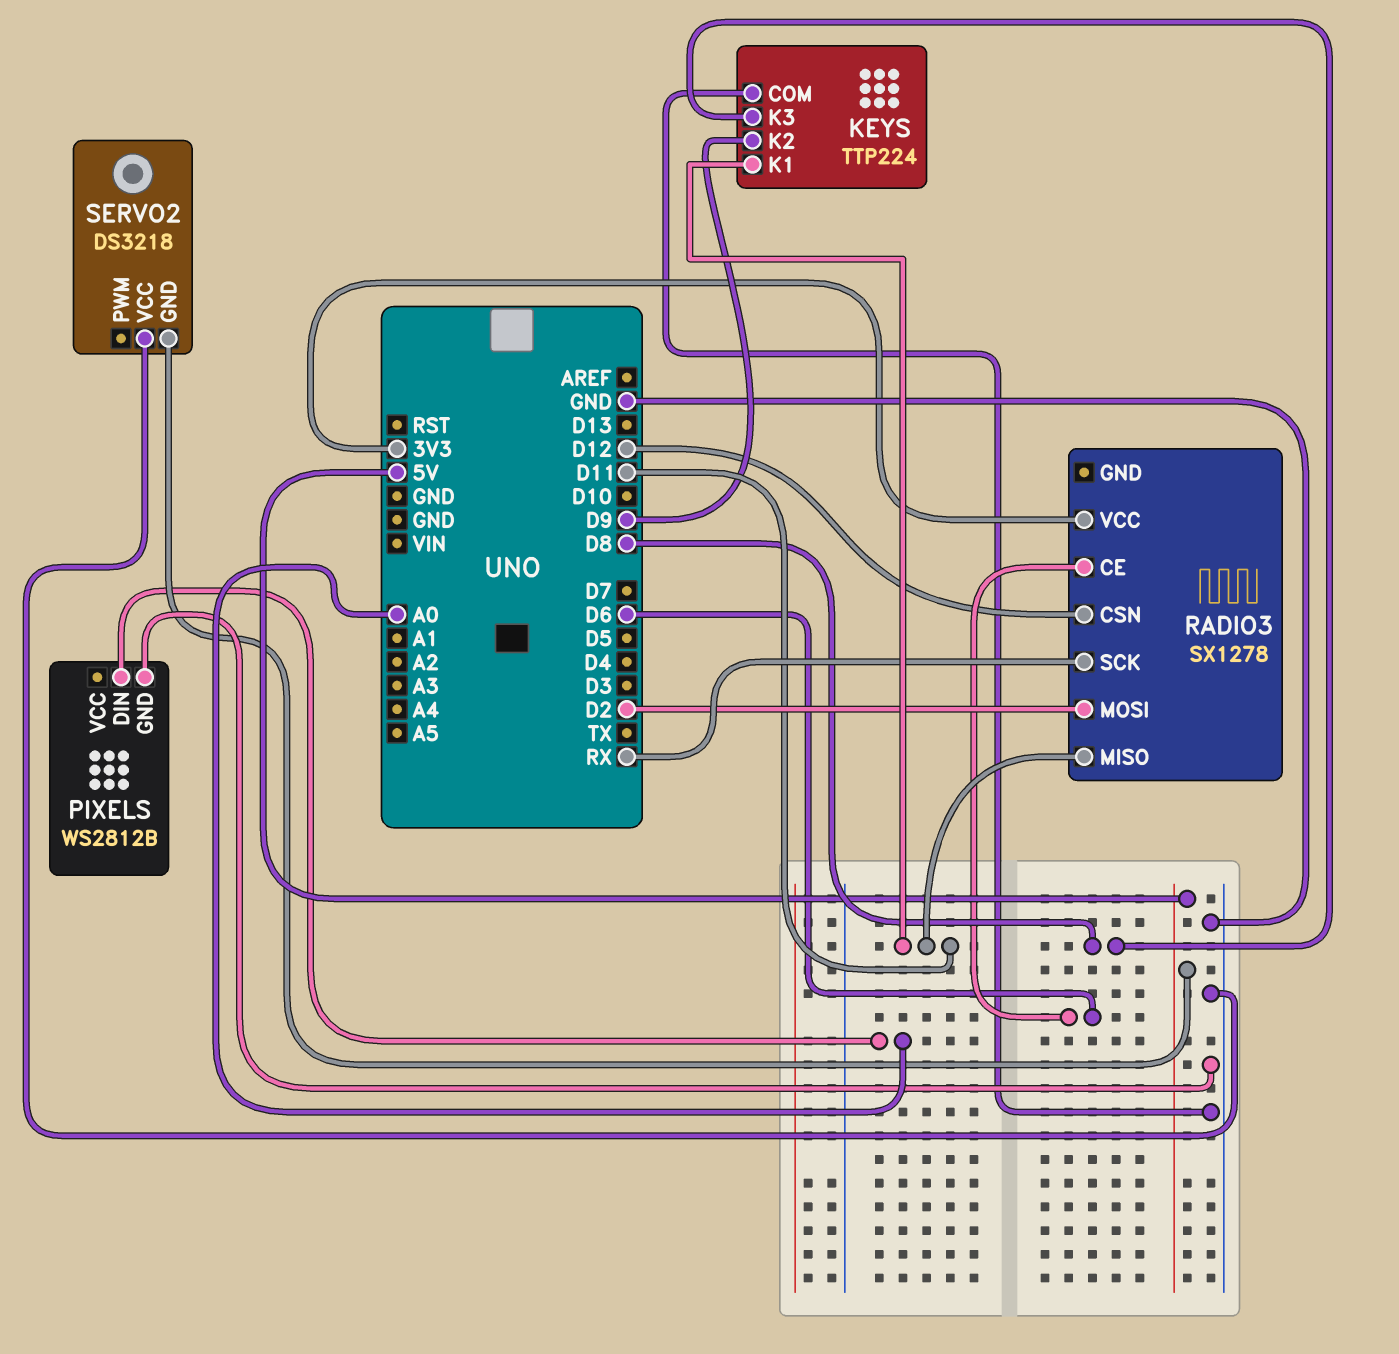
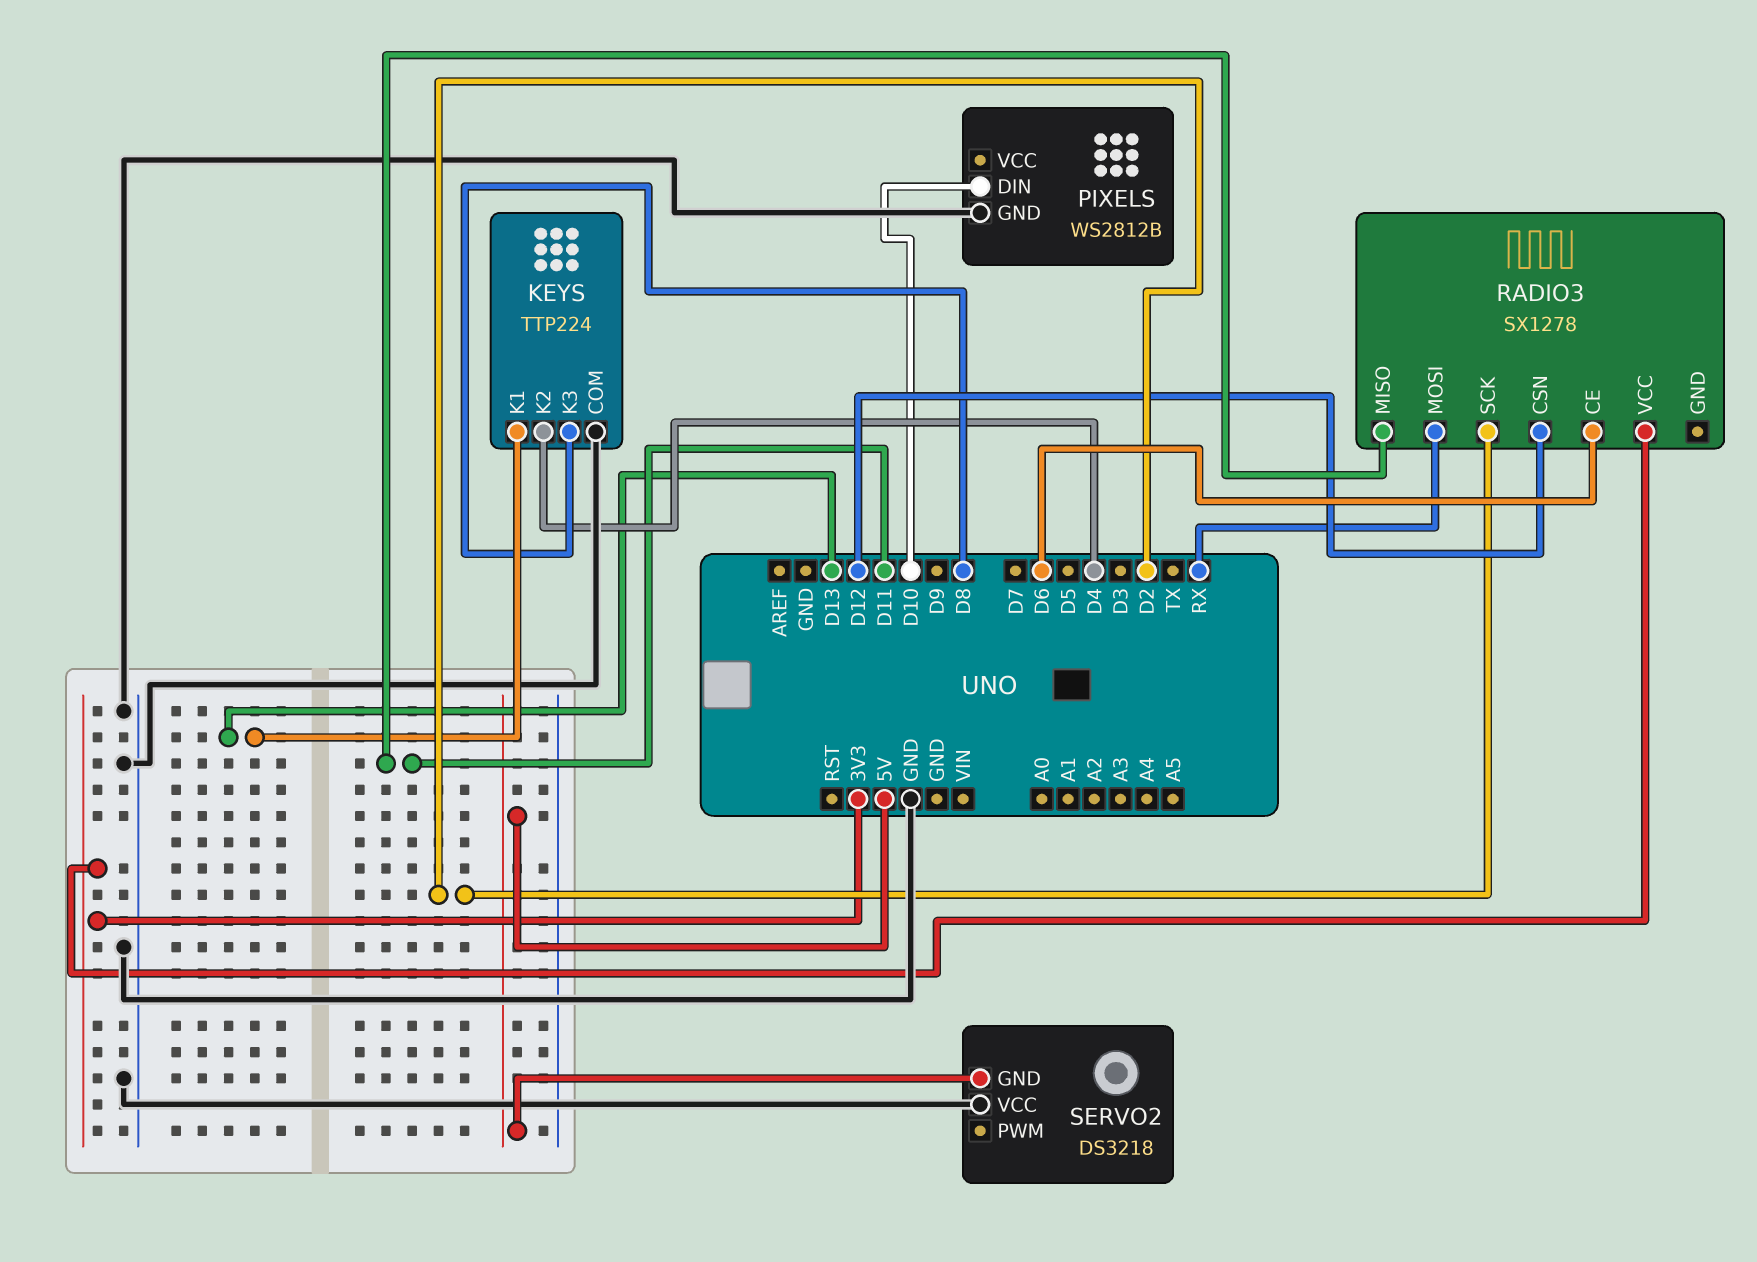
KEYS pin K1: D11 -> D13
KEYS pin K2: D9 -> D4
PIXELS pin DIN: A0 -> D10
RADIO3 pin MOSI: D2 -> RX
RADIO3 pin SCK: RX -> D2

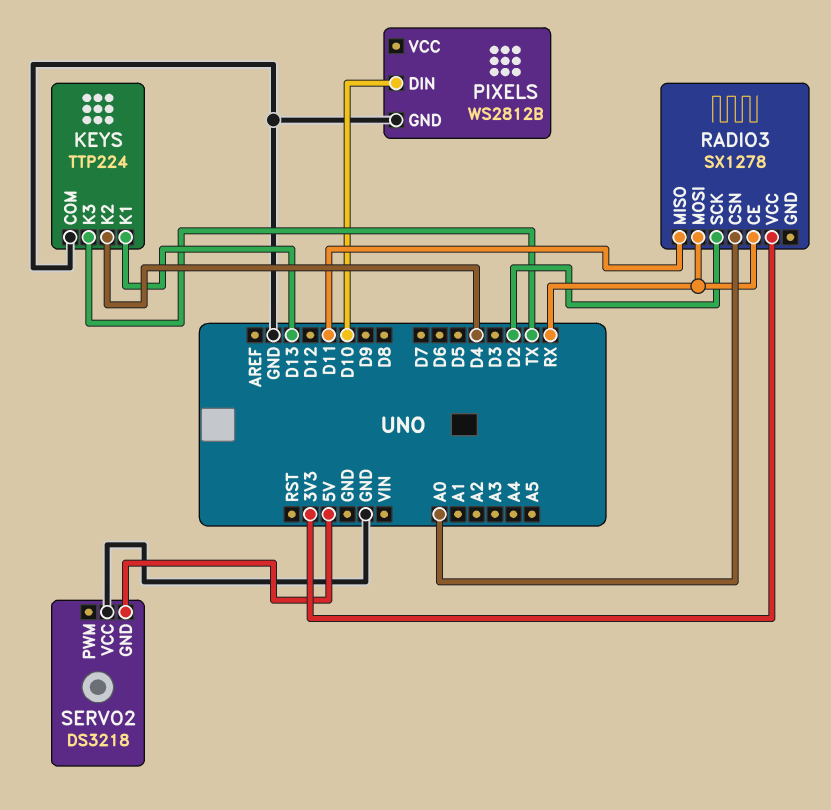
KEYS pin K3: D8 -> TX
RADIO3 pin CE: D6 -> RX
RADIO3 pin CSN: D12 -> A0

